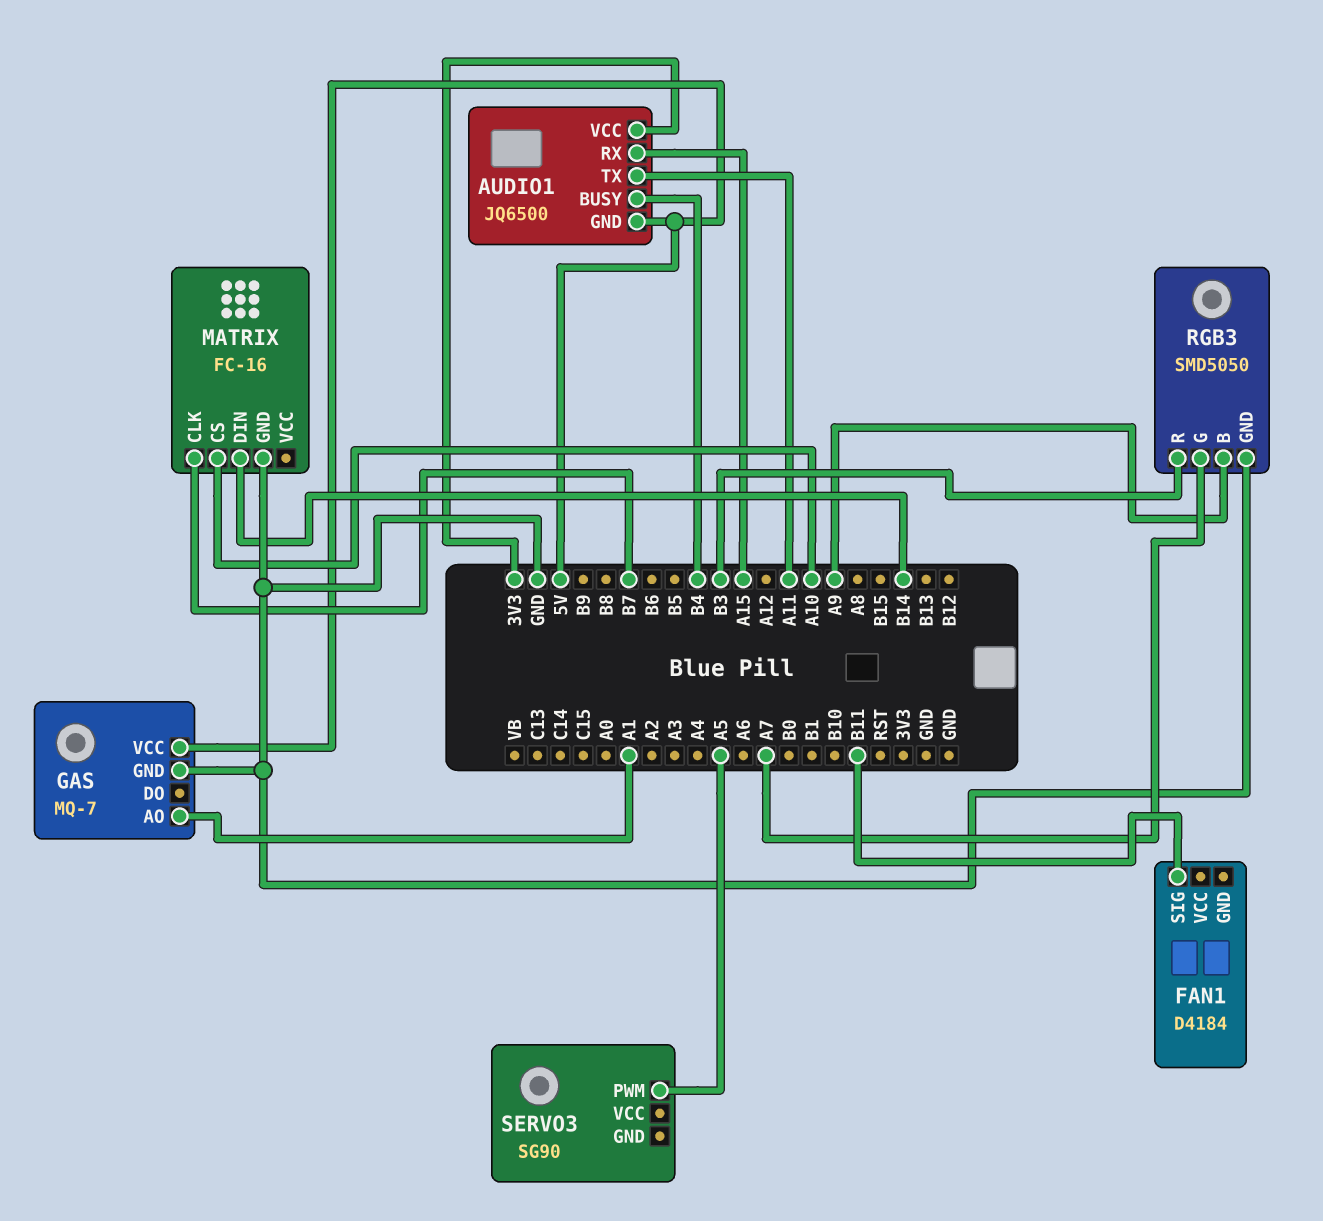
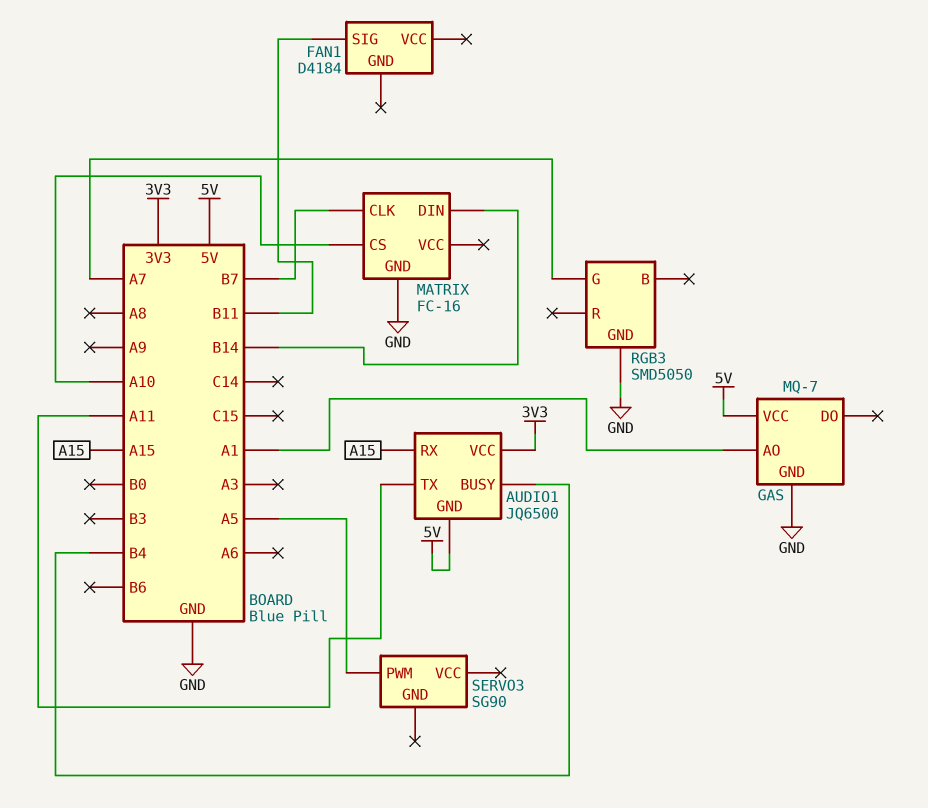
RGB3 pin B: A9 -> none
RGB3 pin R: B3 -> none

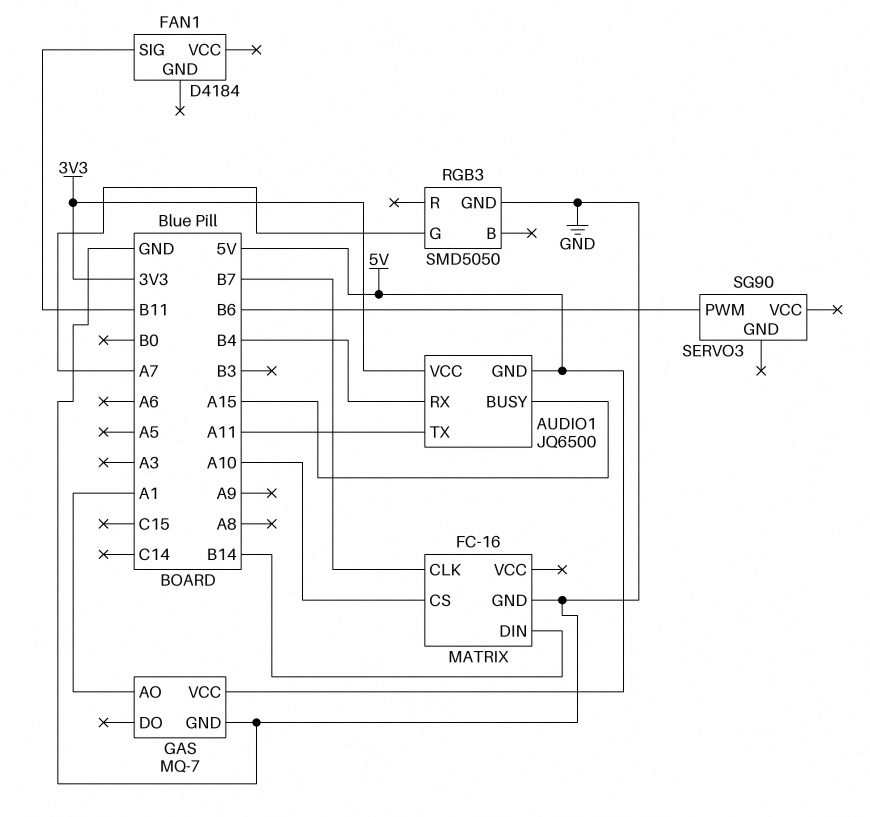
AUDIO1 pin BUSY: B4 -> A15
AUDIO1 pin RX: A15 -> B4
SERVO3 pin PWM: A5 -> B6

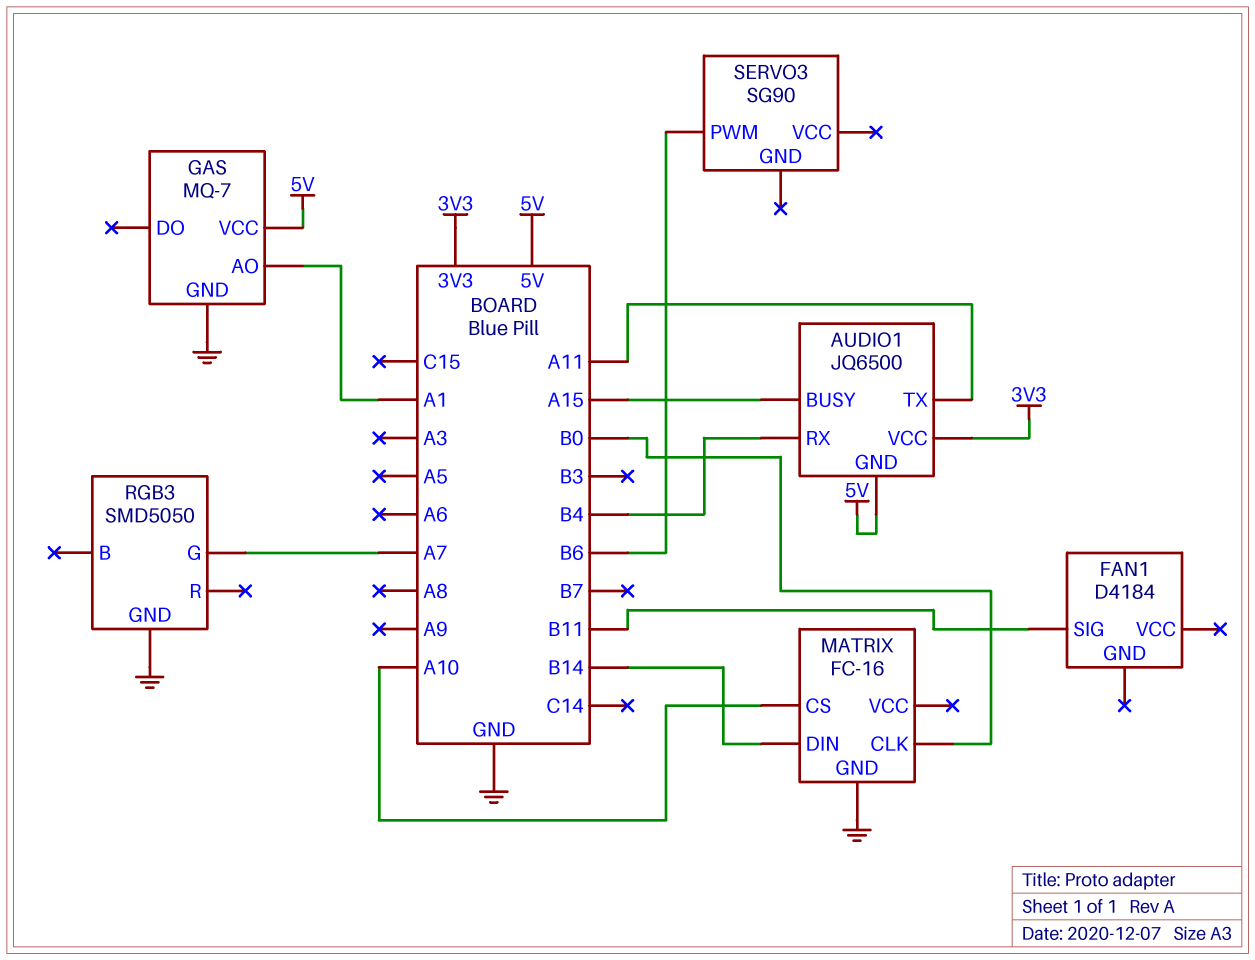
MATRIX pin CLK: B7 -> B0

